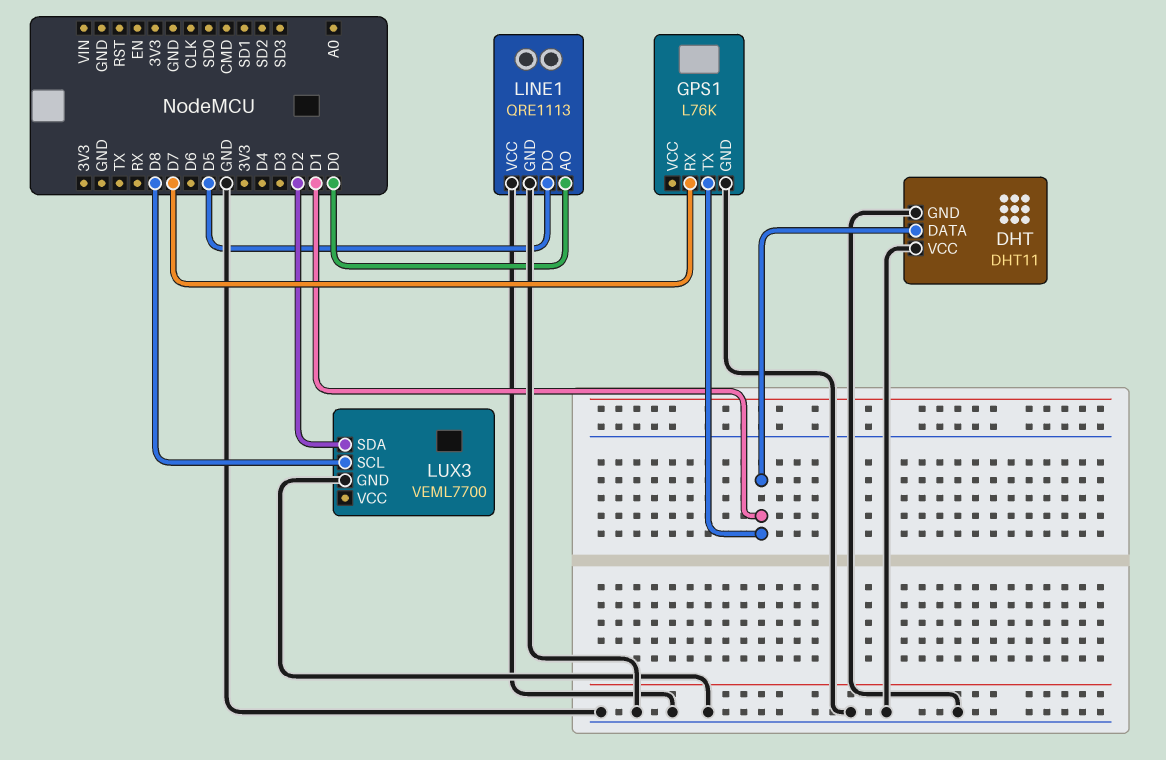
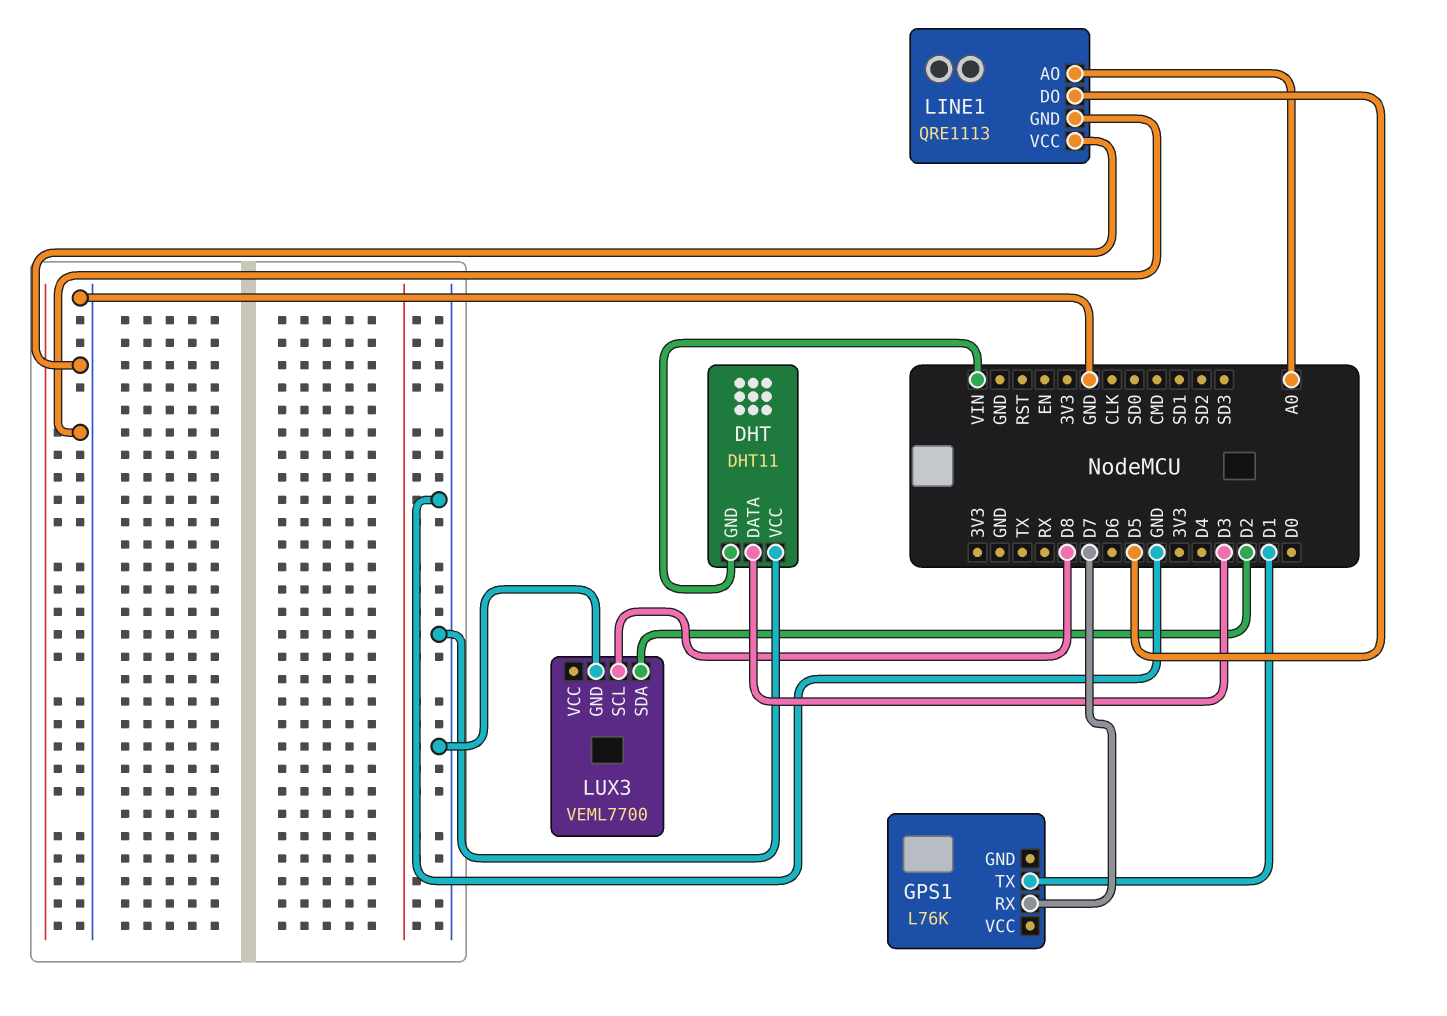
DHT pin DATA: D1 -> D3
DHT pin GND: GND -> VIN
GPS1 pin GND: GND -> none
LINE1 pin AO: D0 -> A0

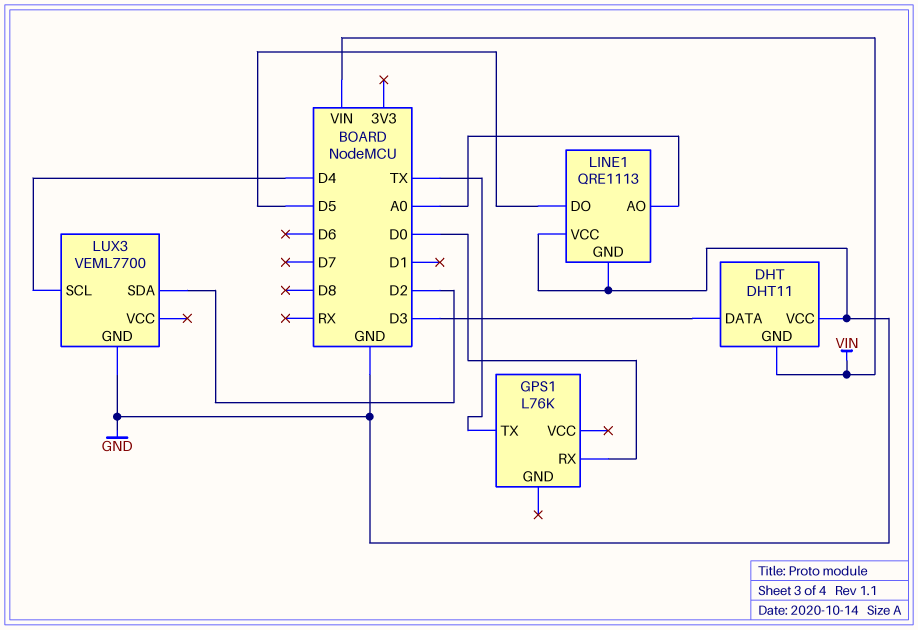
GPS1 pin RX: D7 -> D0
GPS1 pin TX: D1 -> TX
LUX3 pin SCL: D8 -> D4

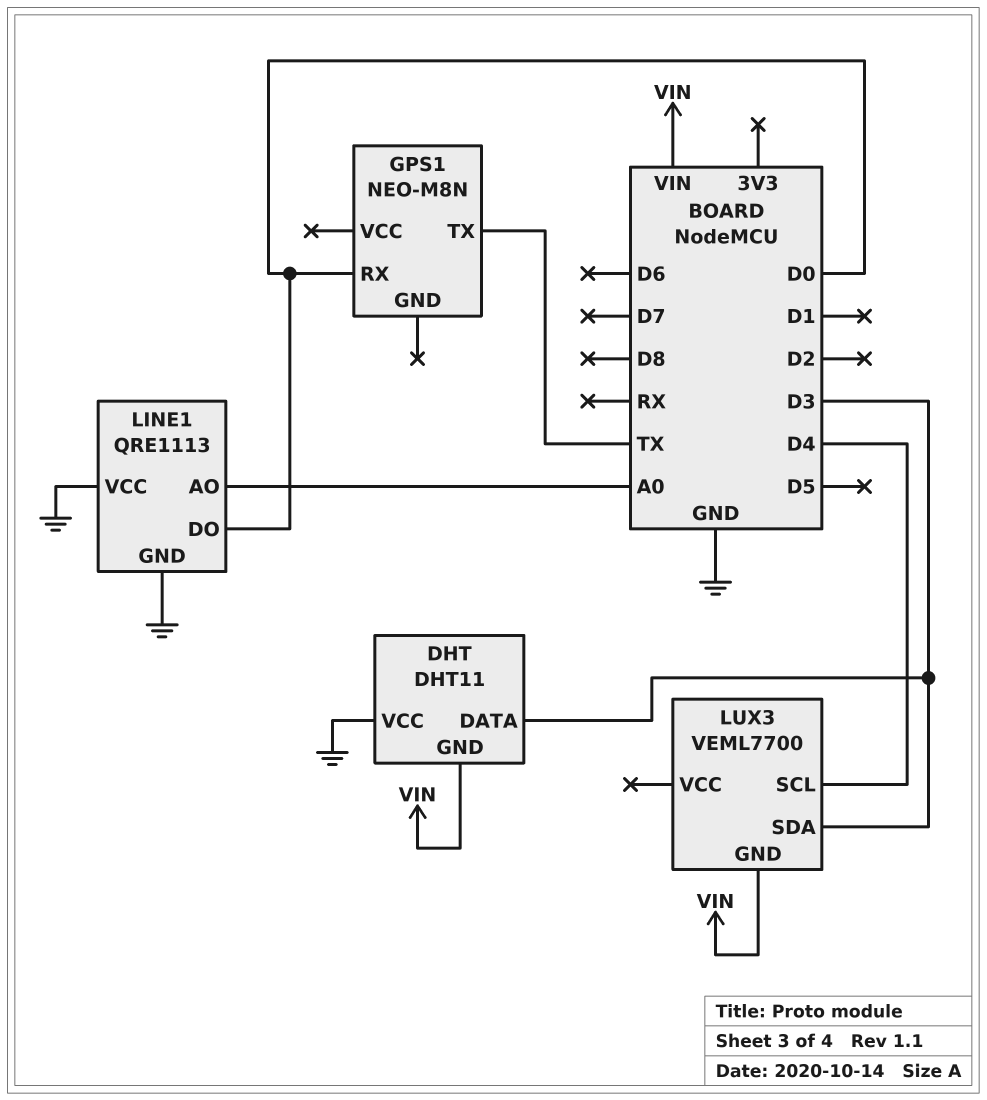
GPS1: L76K -> NEO-M8N
LINE1 pin DO: D5 -> D0
LUX3 pin GND: GND -> VIN
LUX3 pin SDA: D2 -> D3

